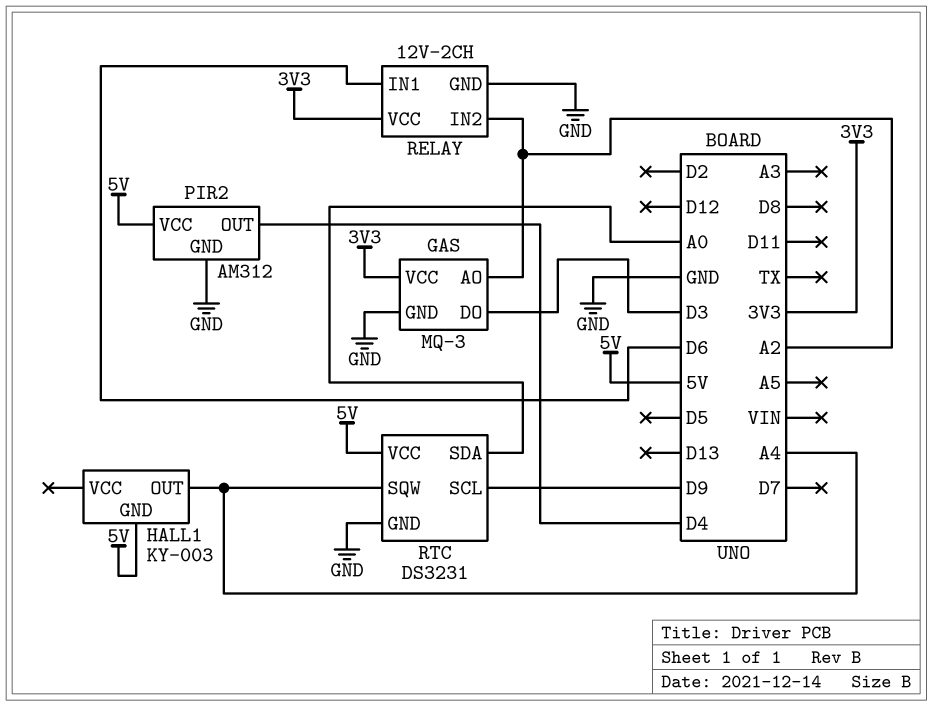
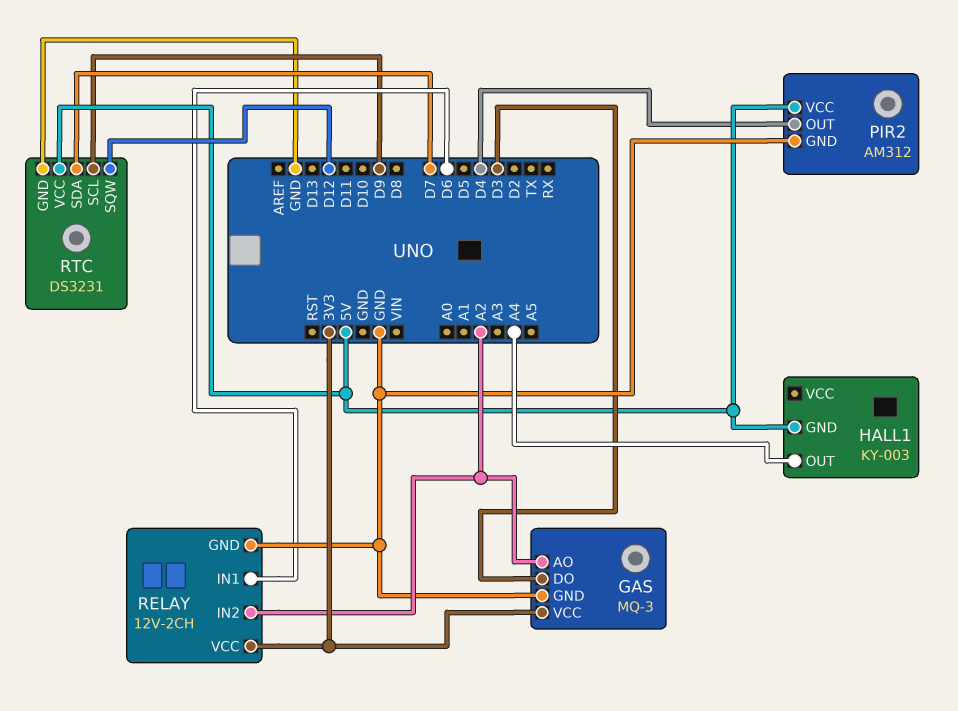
RTC pin SDA: A0 -> D7
RTC pin SQW: A4 -> D12

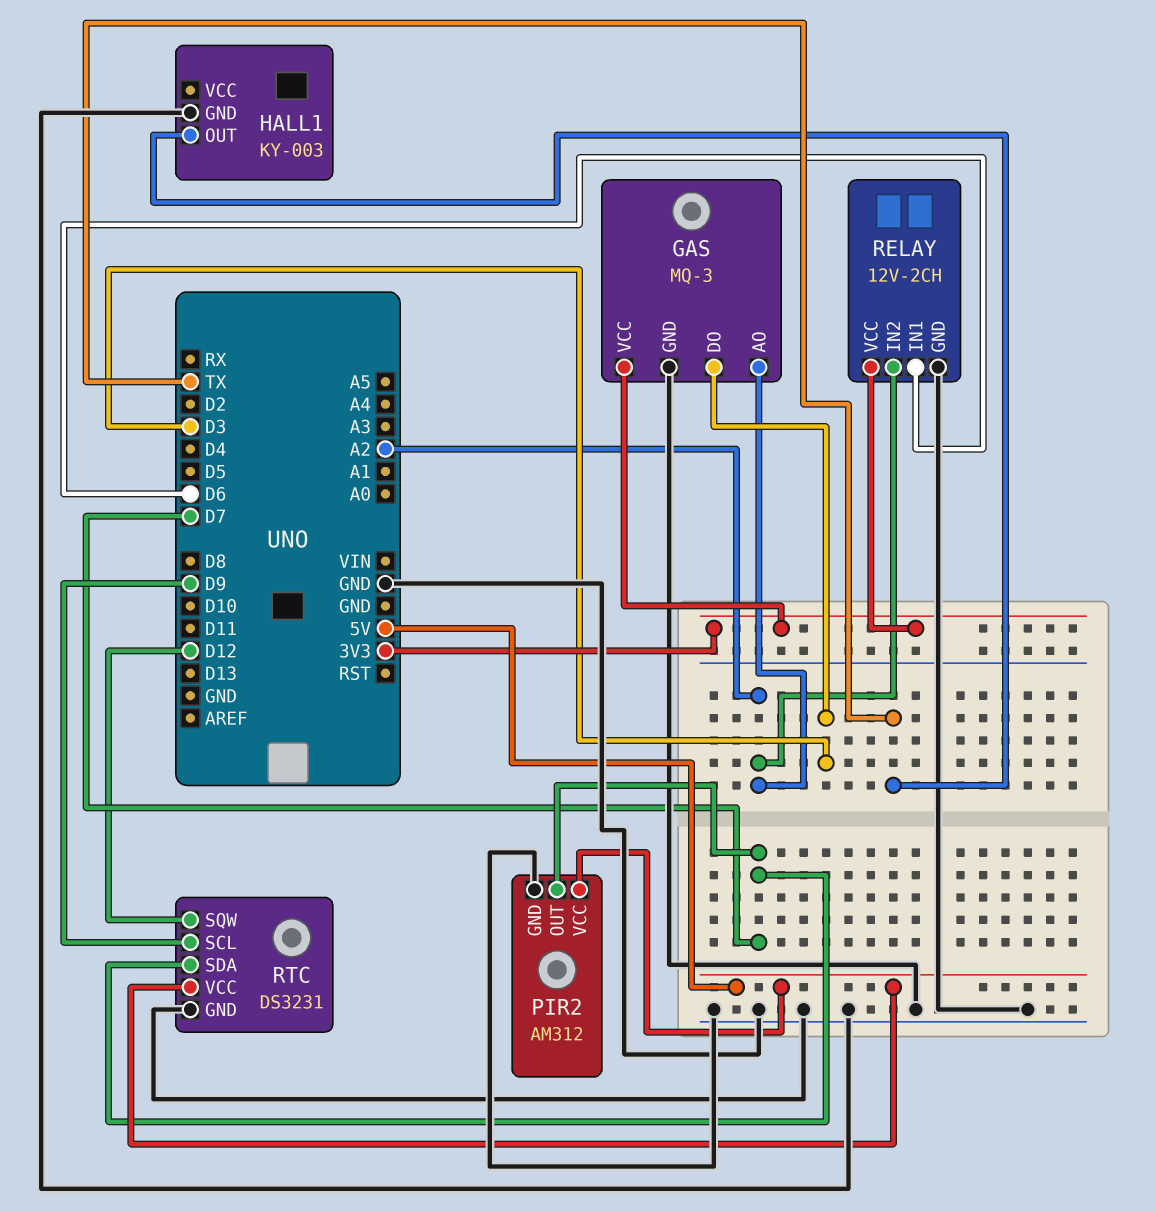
HALL1 pin GND: 5V -> GND
HALL1 pin OUT: A4 -> TX
PIR2 pin OUT: D4 -> D7

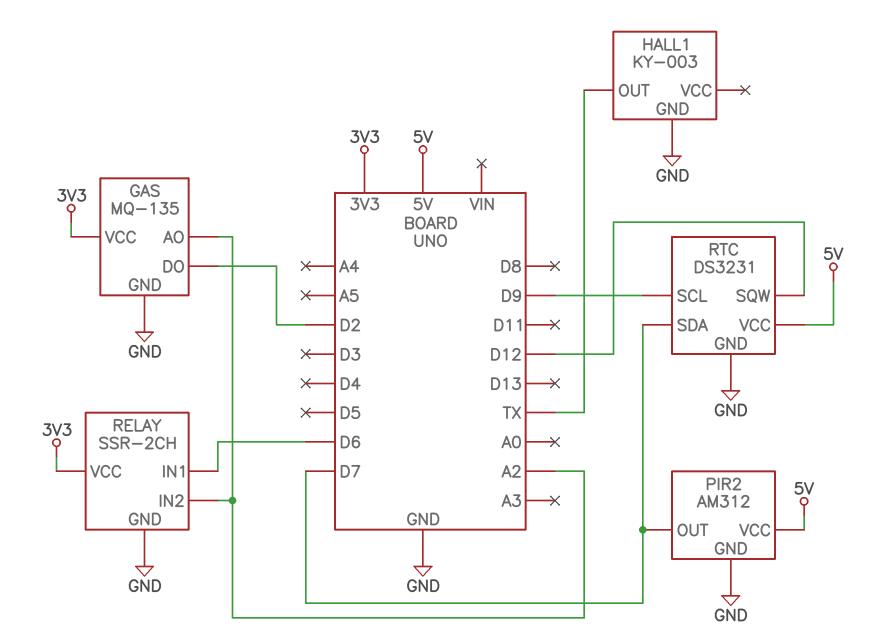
GAS: MQ-3 -> MQ-135
GAS pin DO: D3 -> D2
RELAY: 12V-2CH -> SSR-2CH

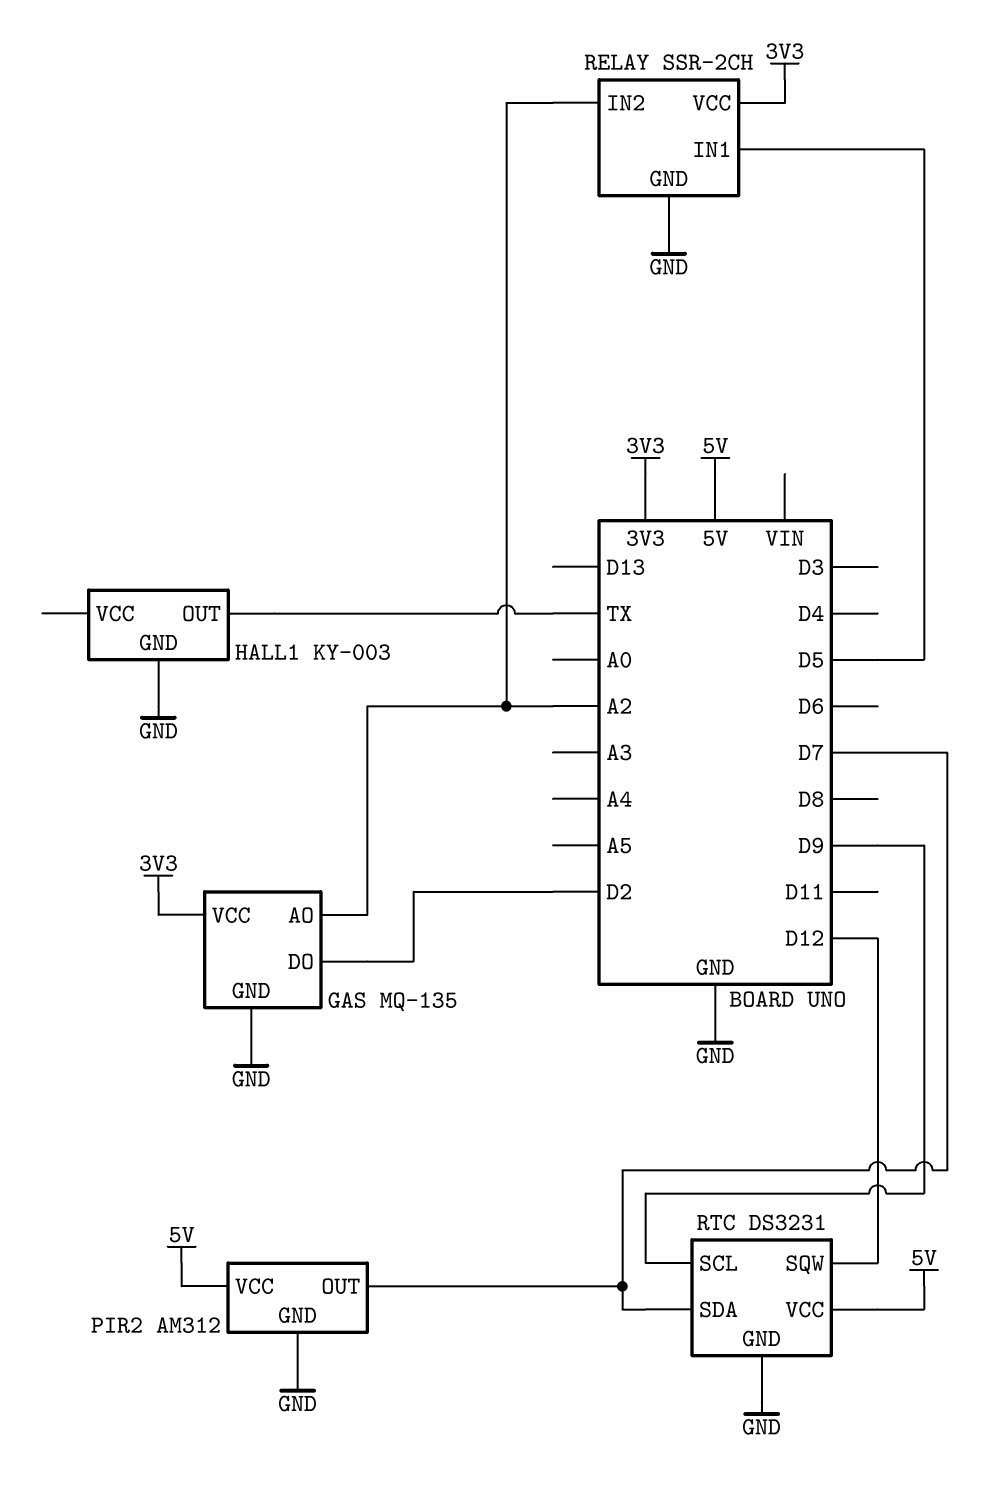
RELAY pin IN1: D6 -> D5

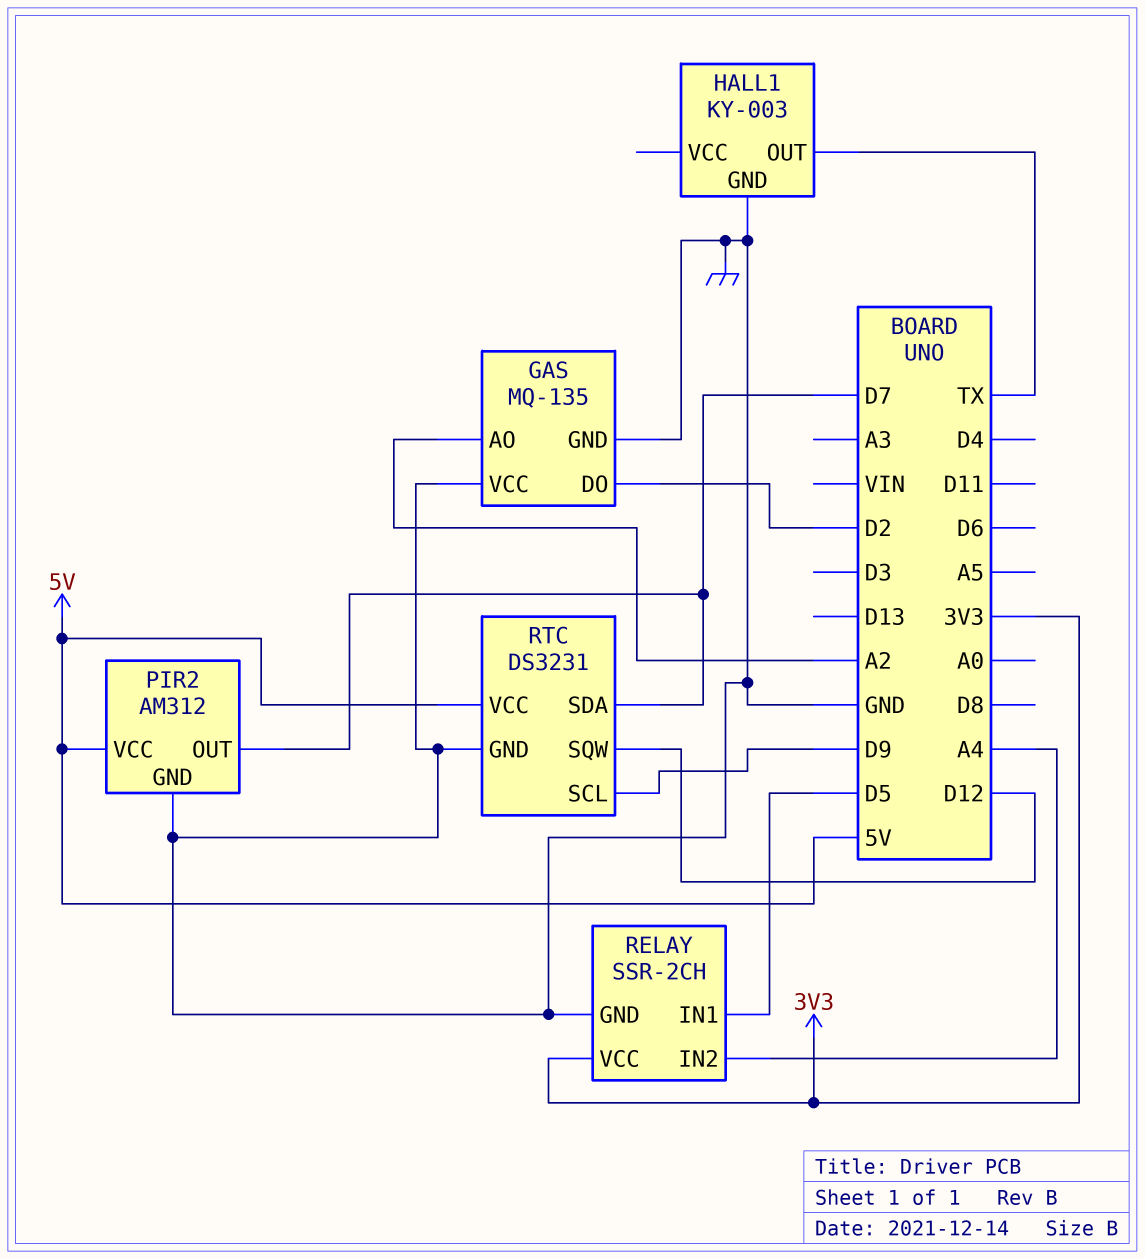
GAS pin VCC: 3V3 -> GND
RELAY pin IN2: A2 -> A4

